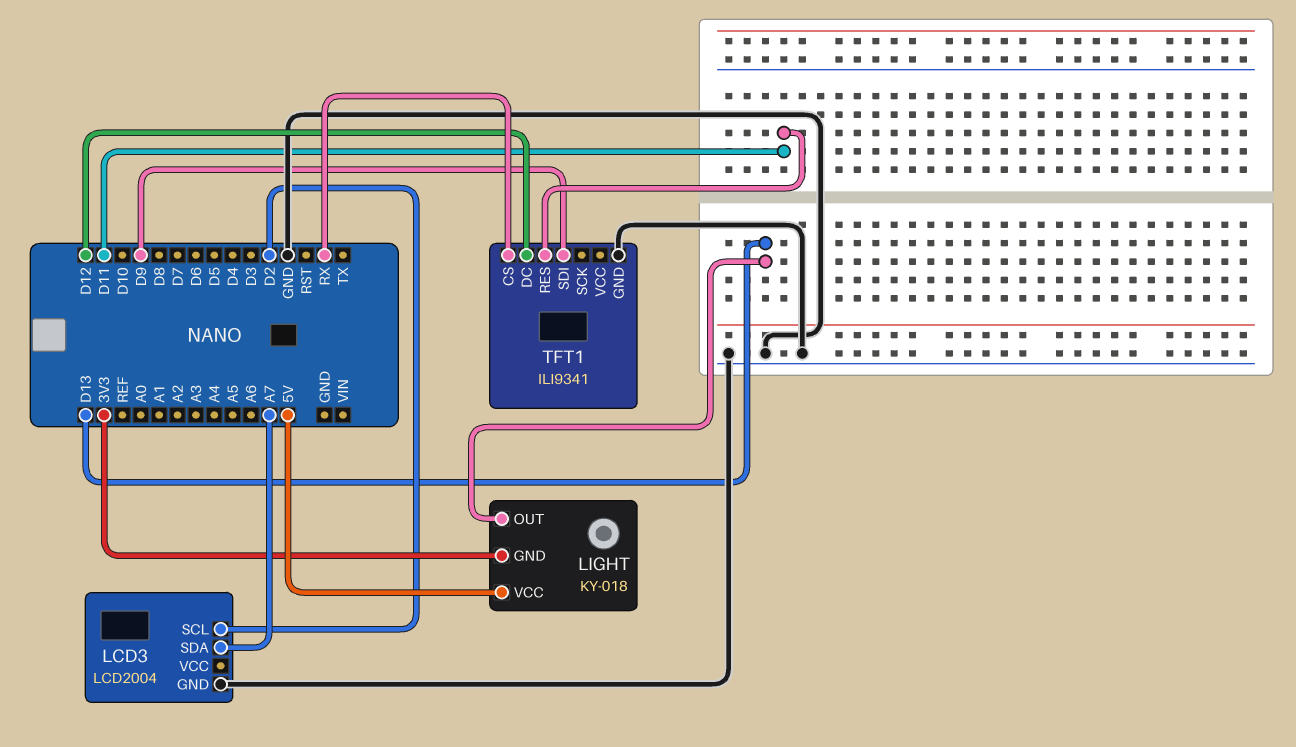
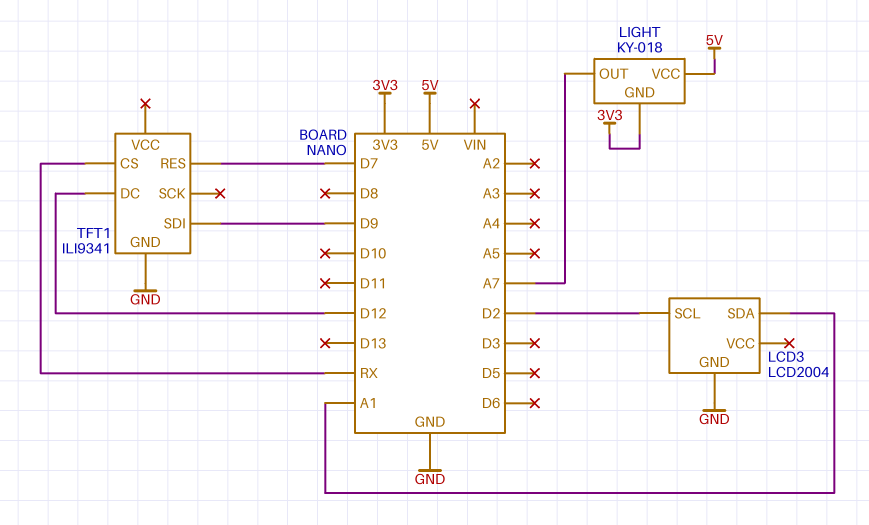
LCD3 pin SDA: A7 -> A1
LIGHT pin OUT: D13 -> A7
TFT1 pin RES: D11 -> D7

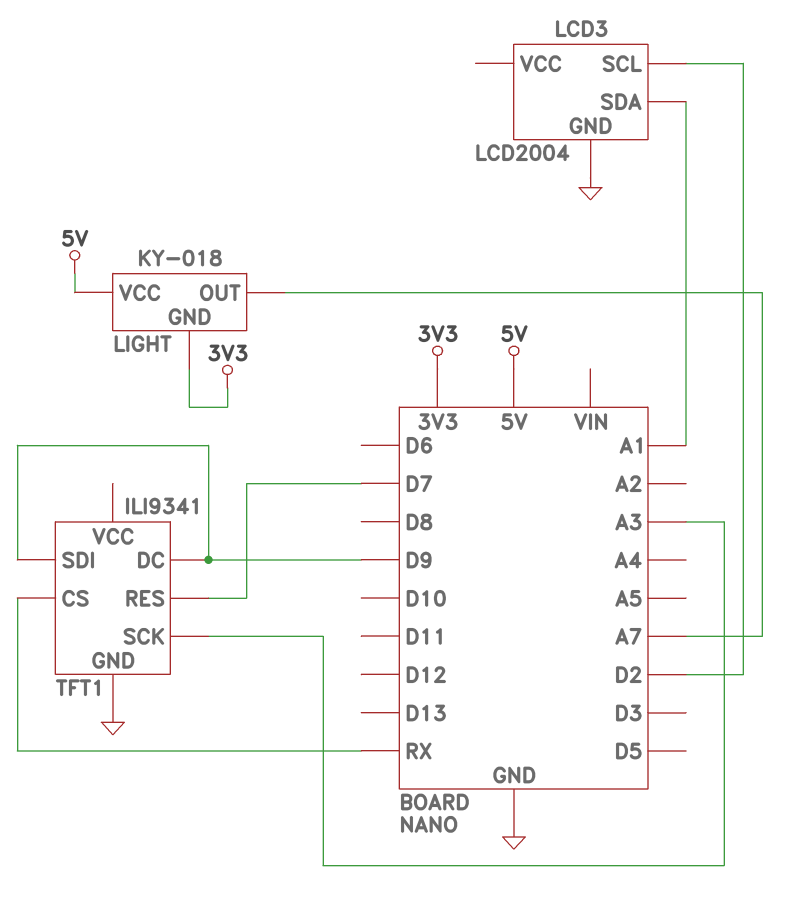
TFT1 pin DC: D12 -> D9
TFT1 pin SCK: none -> A3

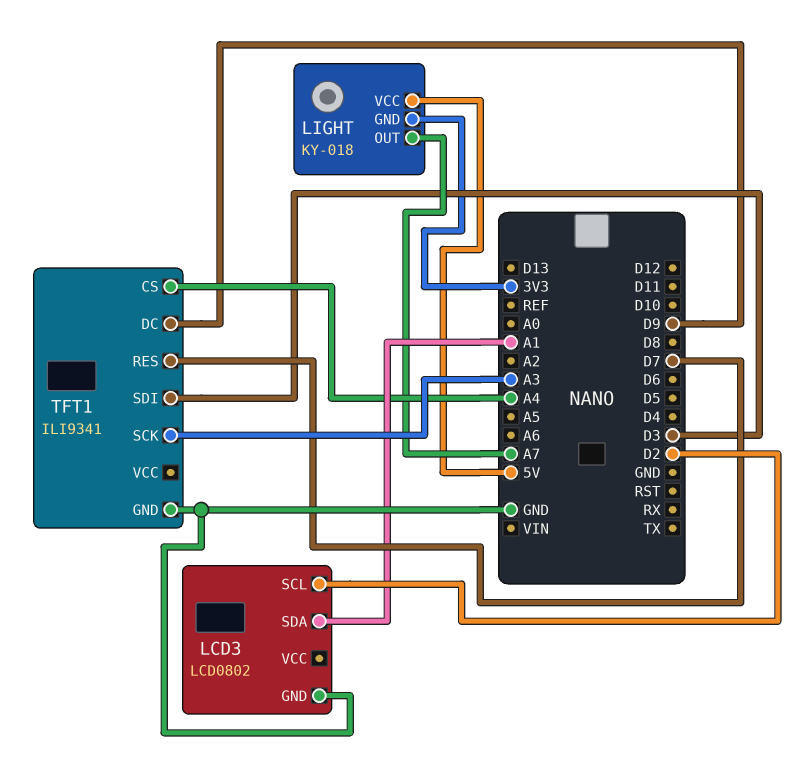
LCD3: LCD2004 -> LCD0802
TFT1 pin CS: RX -> A4
TFT1 pin SDI: D9 -> D3

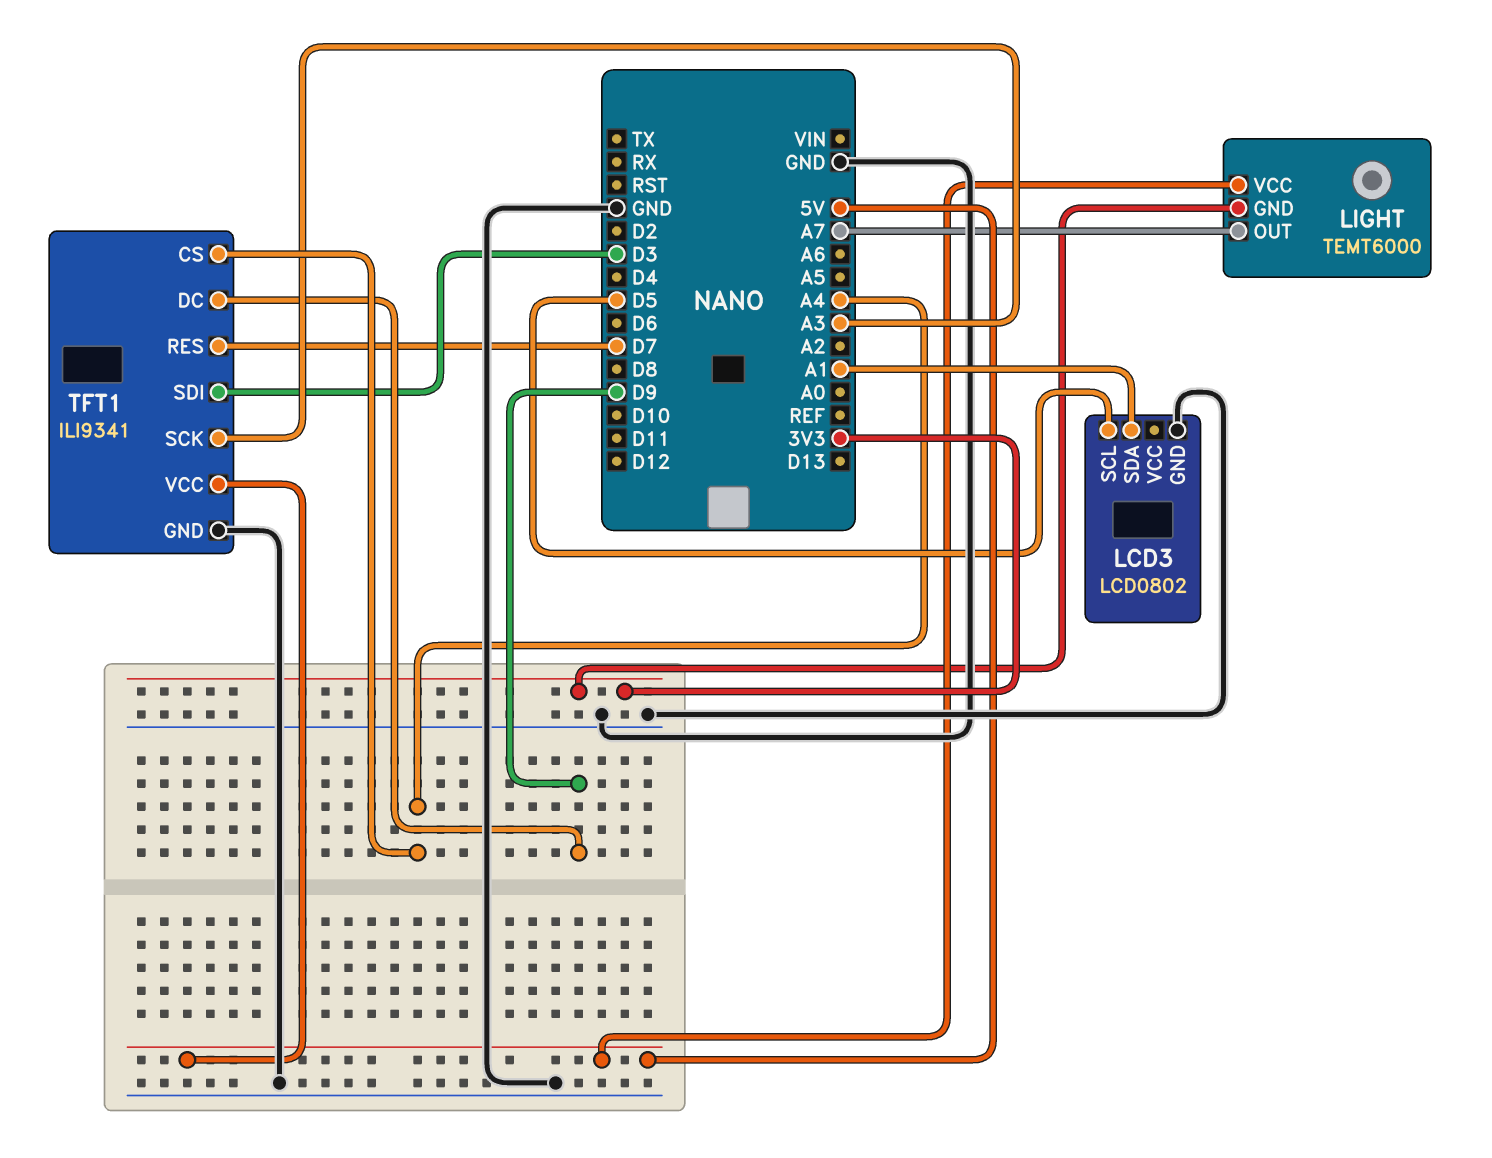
LCD3 pin SCL: D2 -> D5
LIGHT: KY-018 -> TEMT6000
TFT1 pin VCC: none -> 5V

